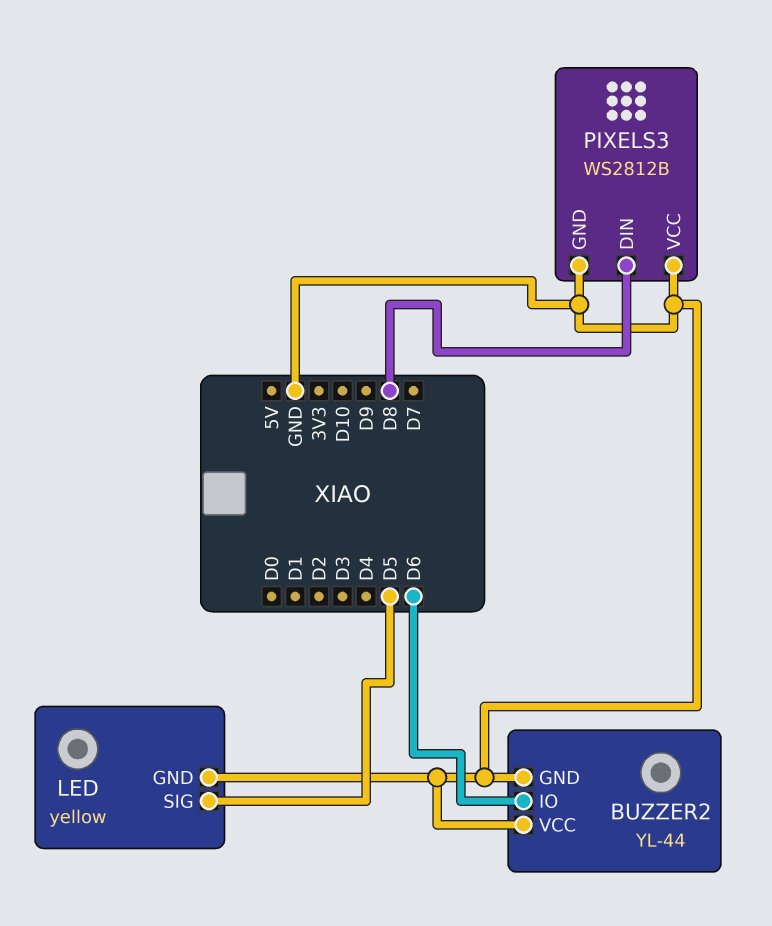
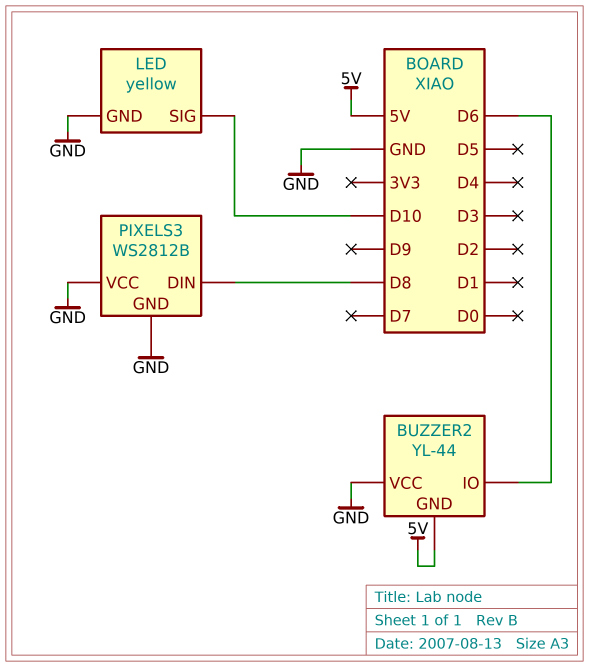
BUZZER2 pin GND: GND -> 5V
LED pin SIG: D5 -> D10

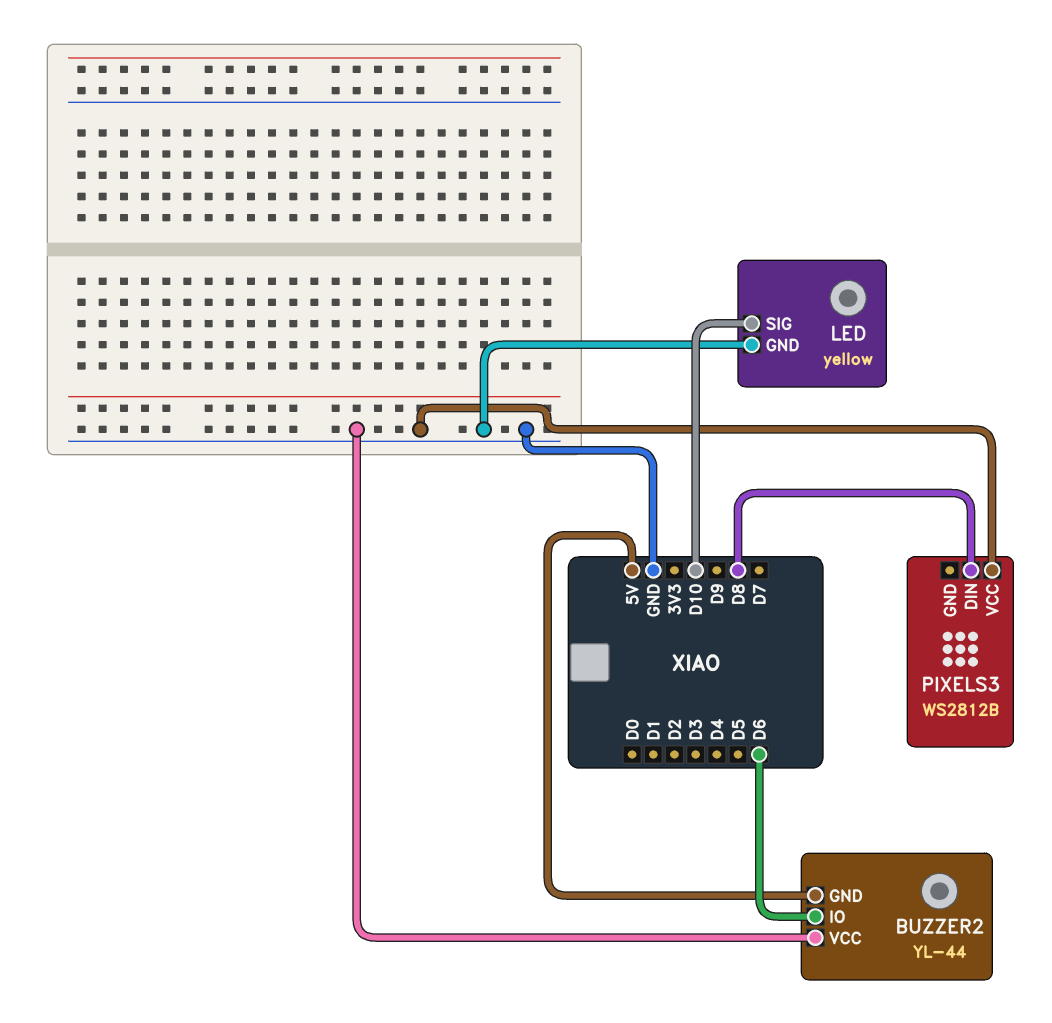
PIXELS3 pin GND: GND -> none

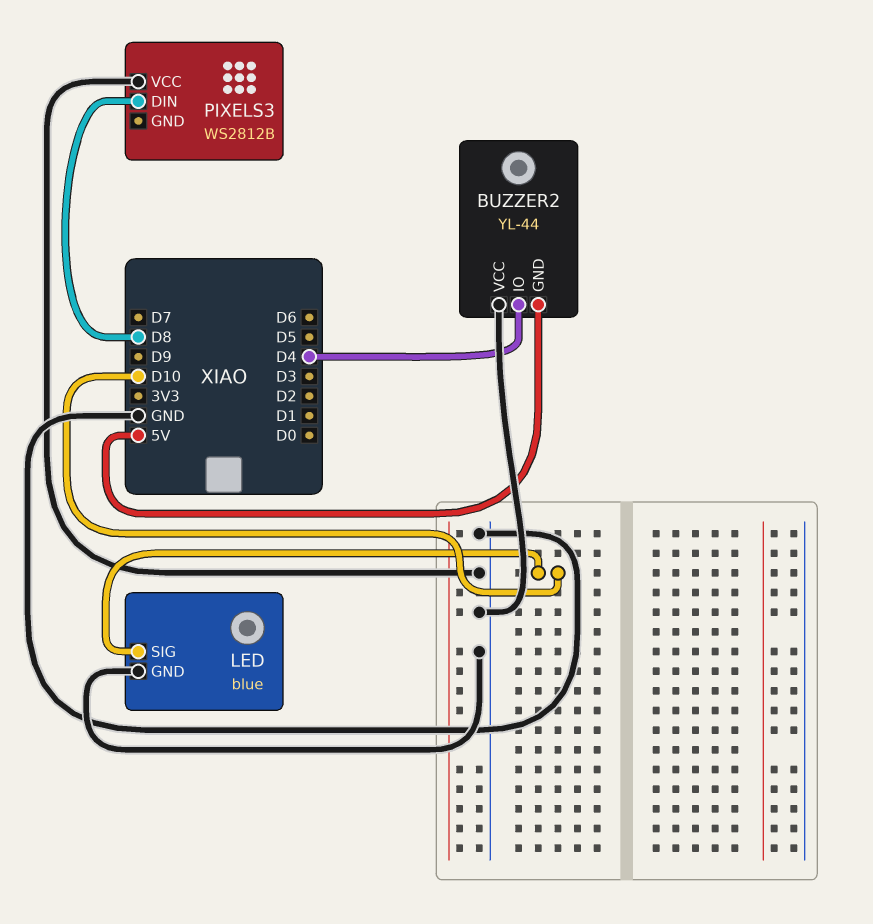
BUZZER2 pin IO: D6 -> D4
LED: yellow -> blue

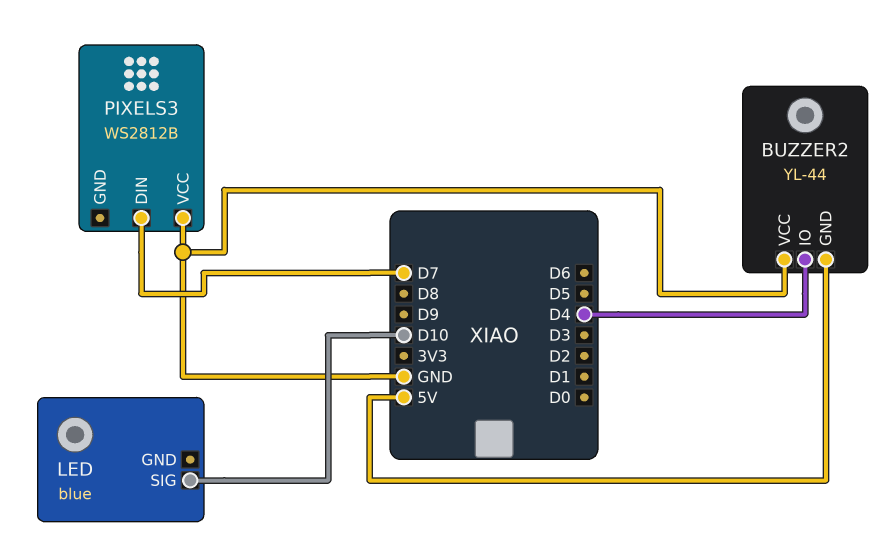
LED pin GND: GND -> none
PIXELS3 pin DIN: D8 -> D7

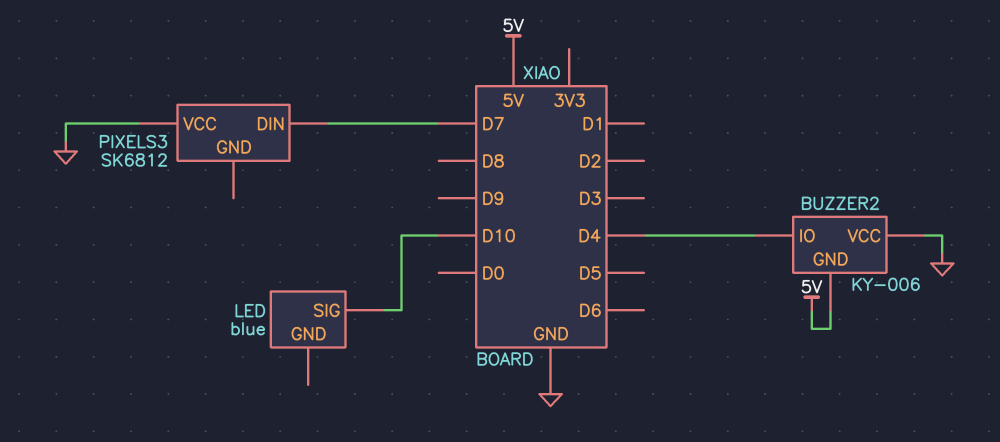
BUZZER2: YL-44 -> KY-006
PIXELS3: WS2812B -> SK6812

